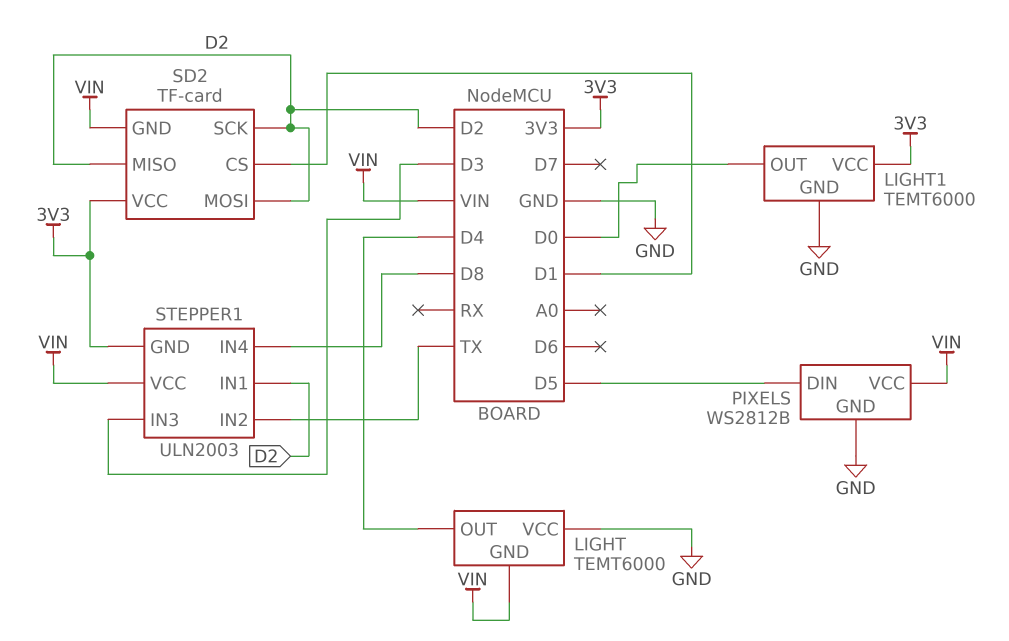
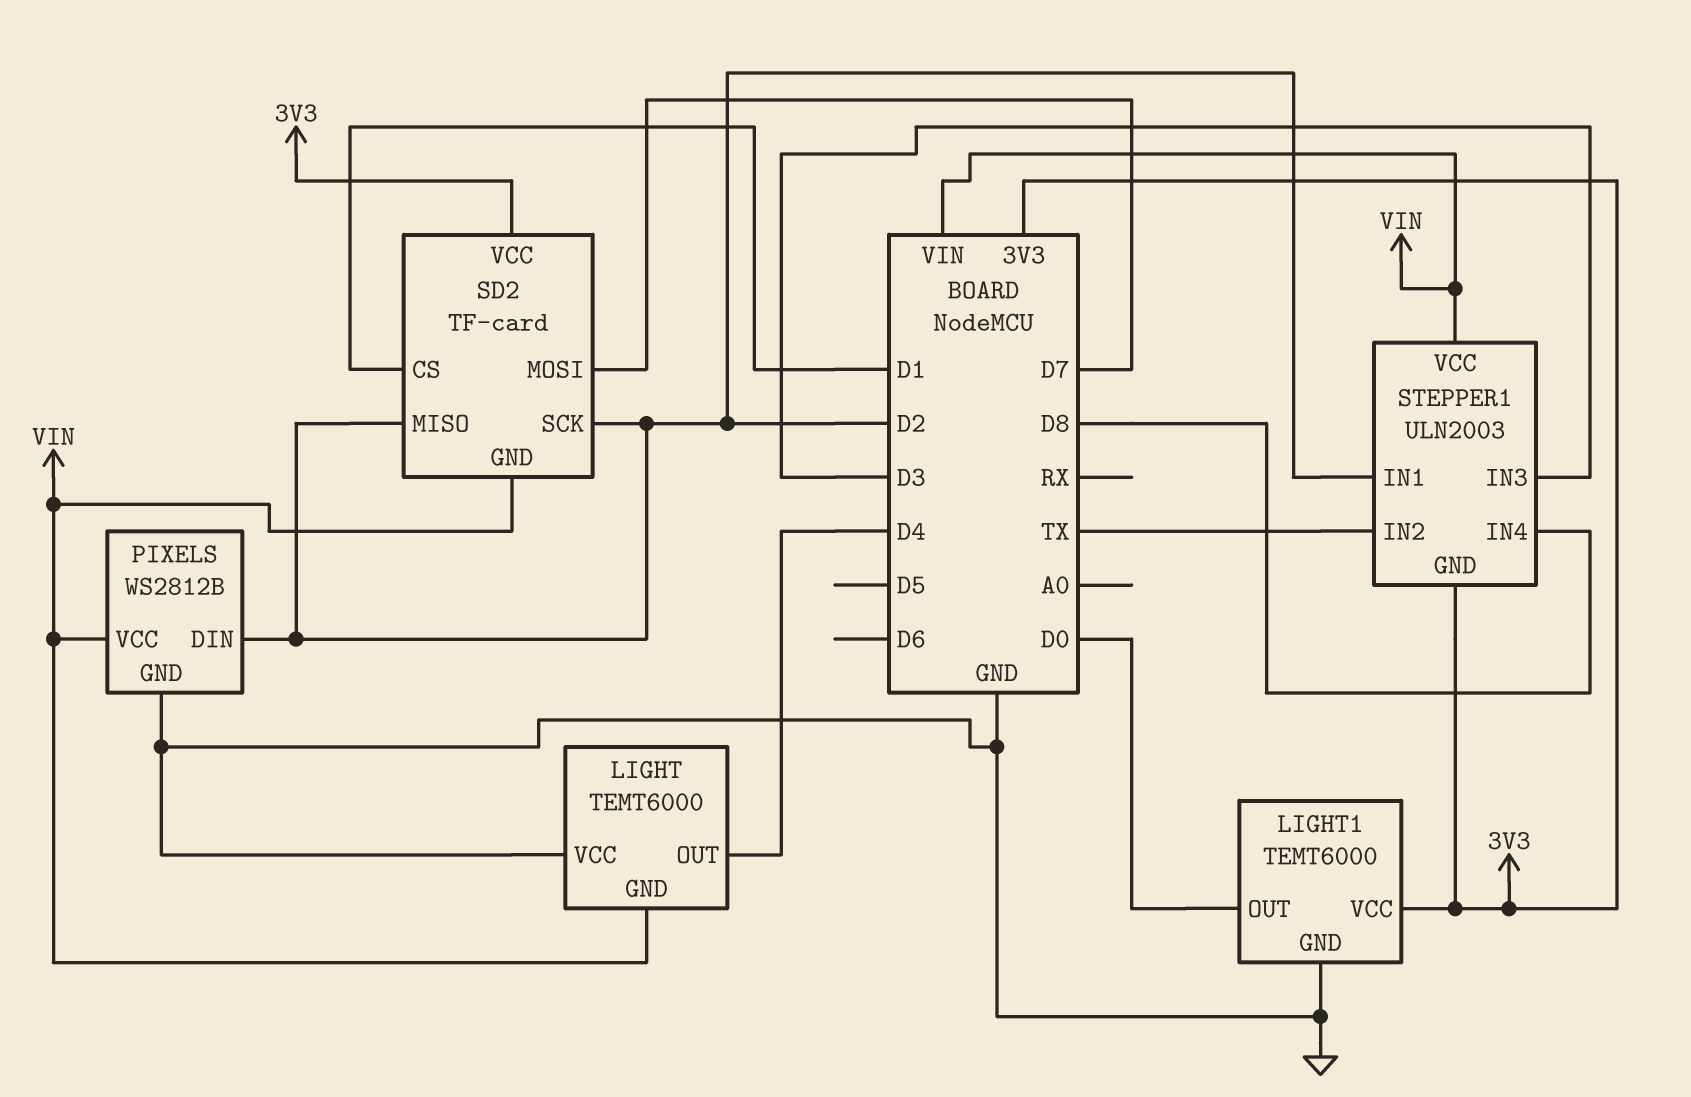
PIXELS pin DIN: D5 -> D2
SD2 pin MOSI: D2 -> D7

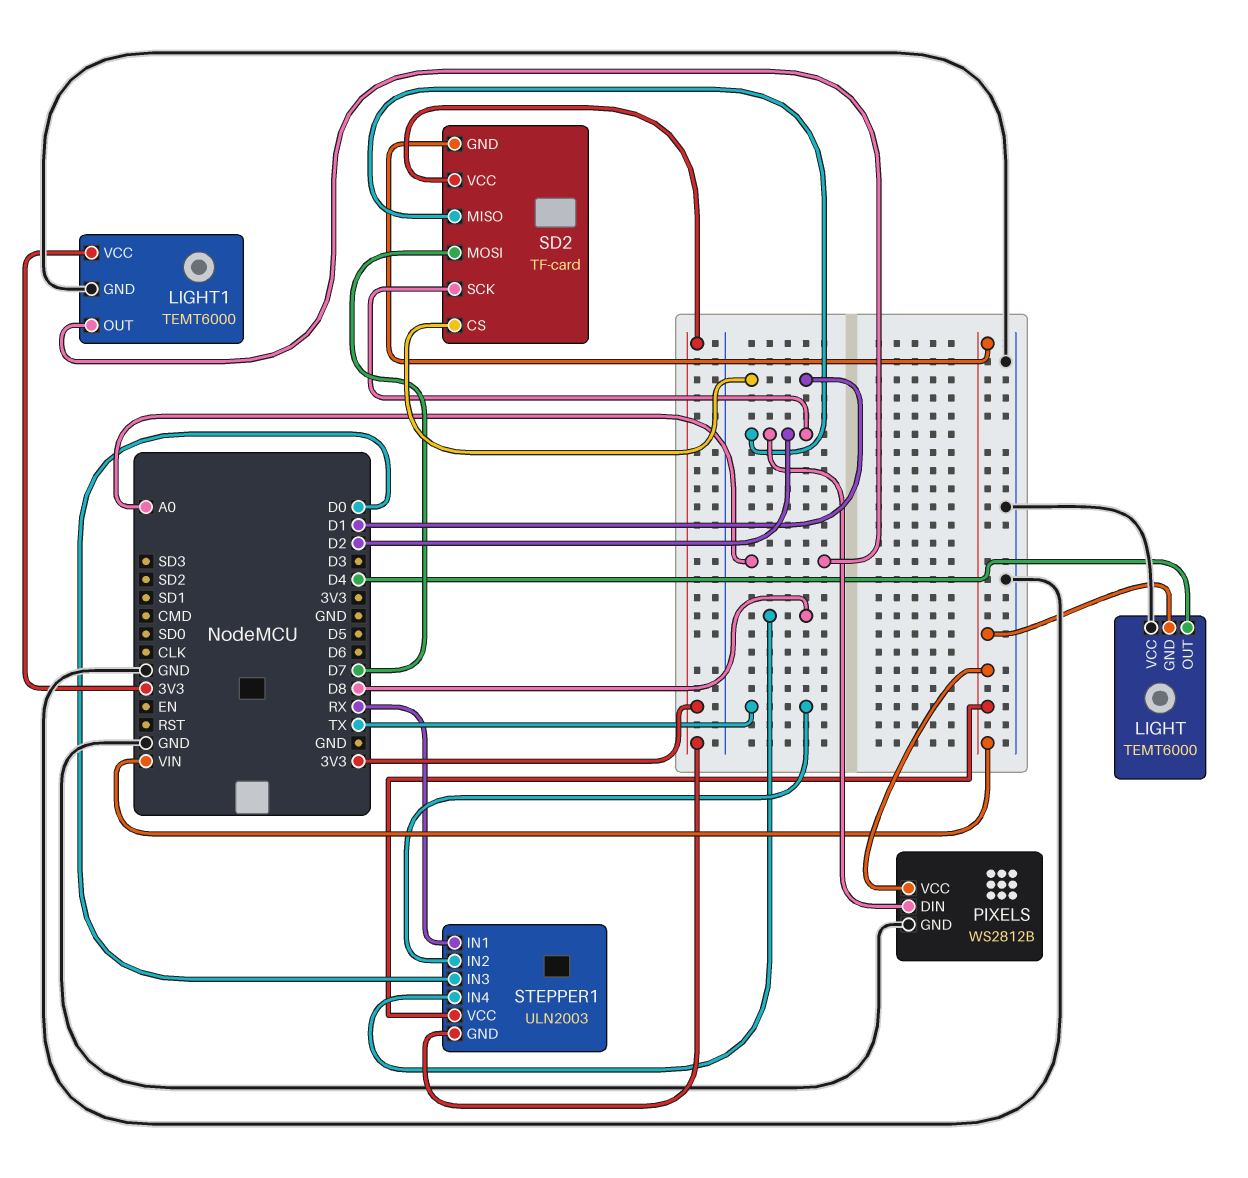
LIGHT1 pin OUT: D0 -> A0
STEPPER1 pin IN1: D2 -> RX
STEPPER1 pin IN3: D3 -> D0

